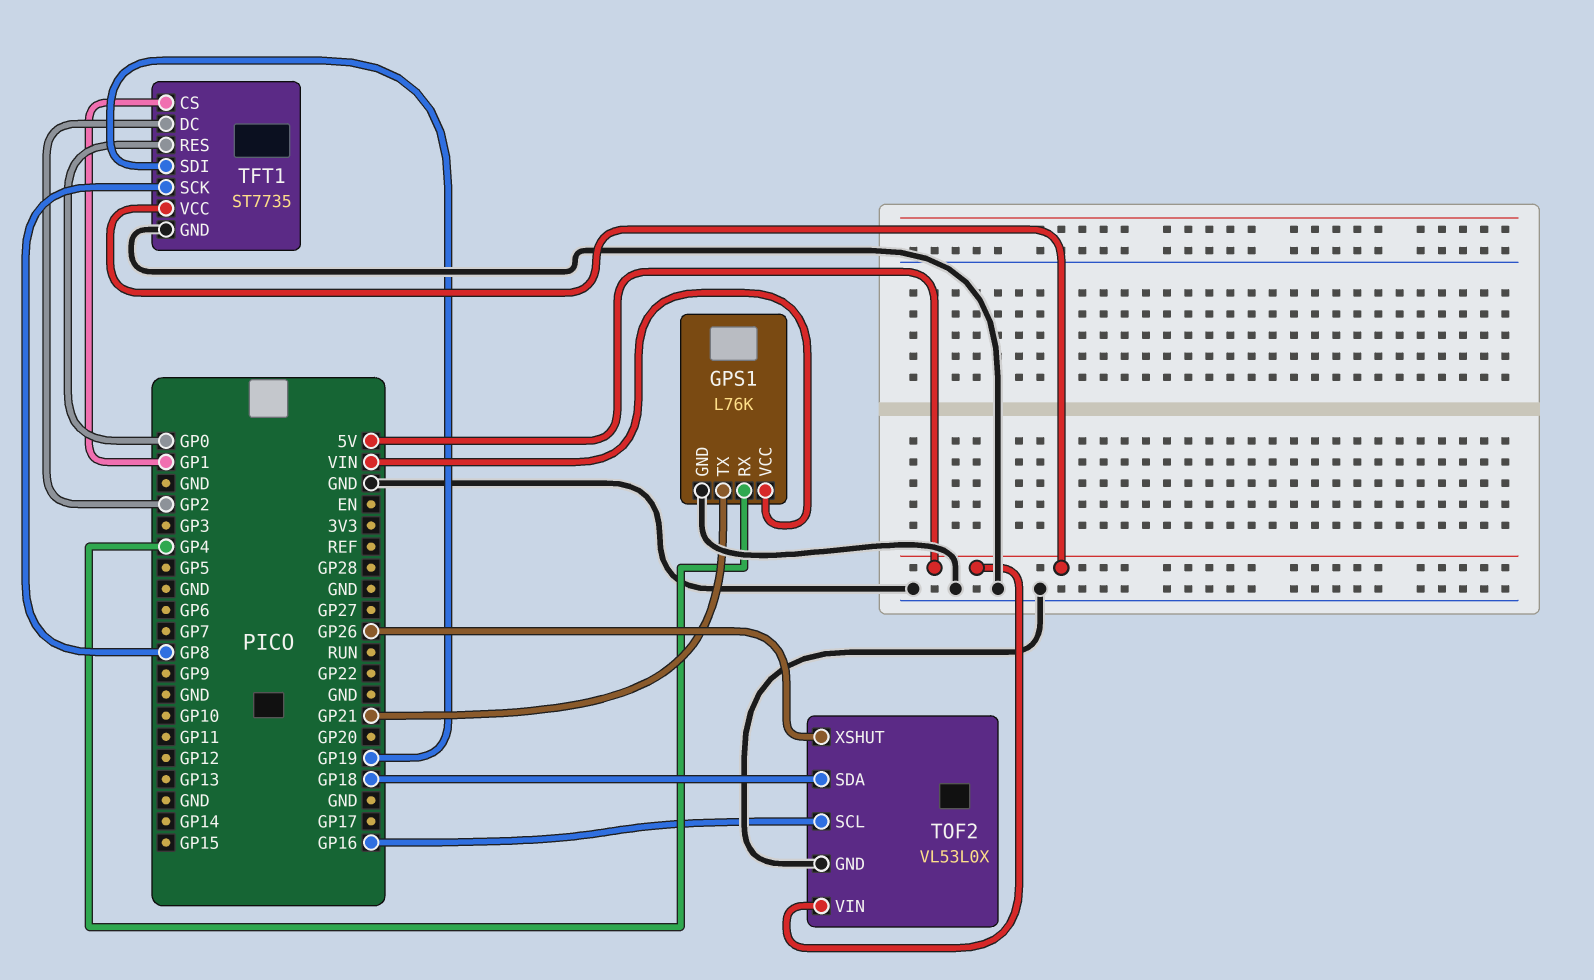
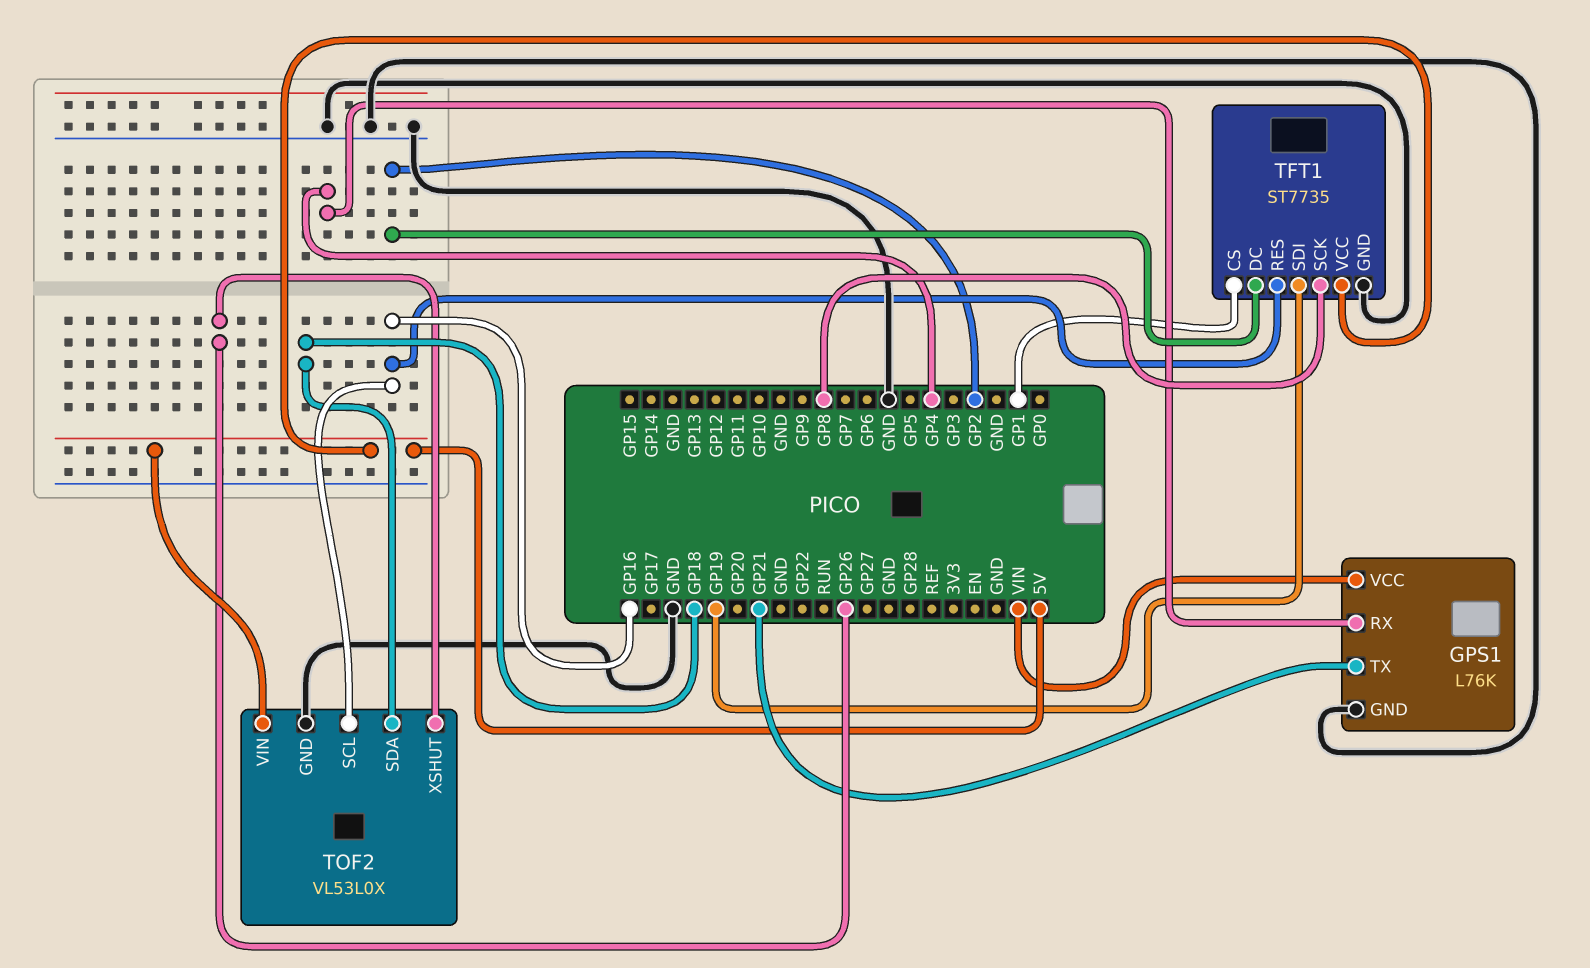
TFT1 pin RES: GP0 -> GP16

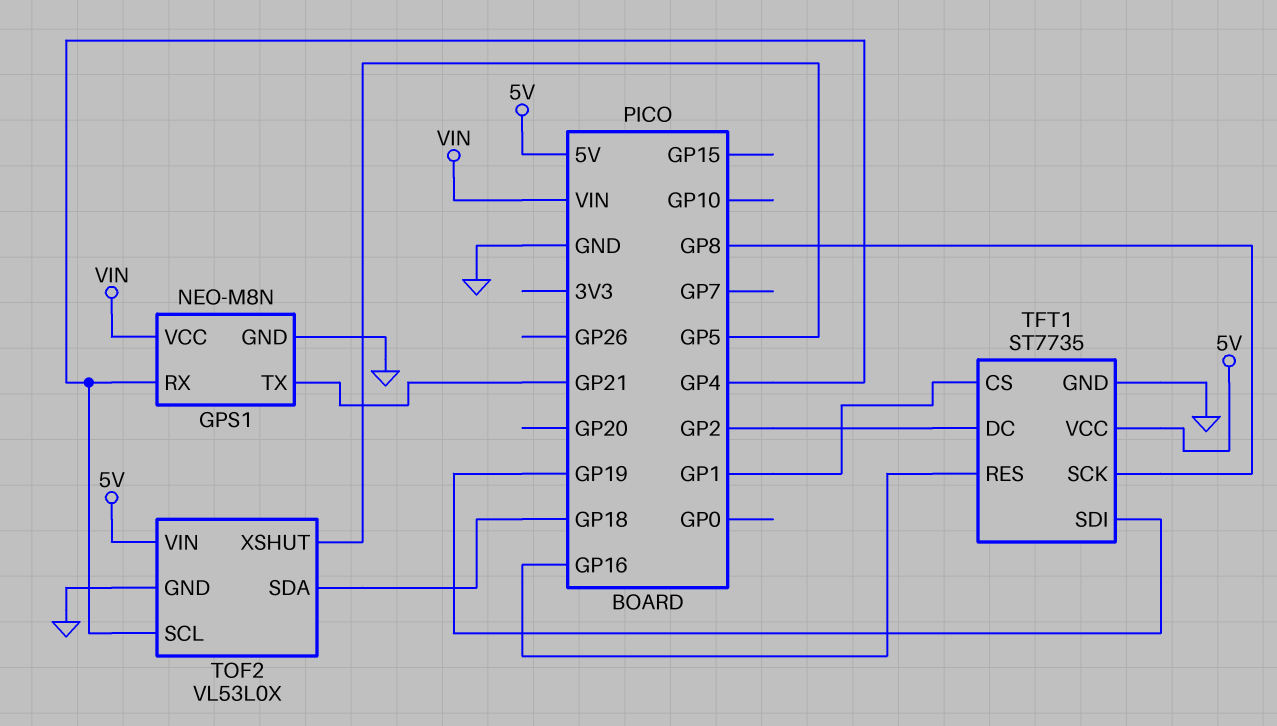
GPS1: L76K -> NEO-M8N
TOF2 pin SCL: GP16 -> GP4
TOF2 pin XSHUT: GP26 -> GP5

